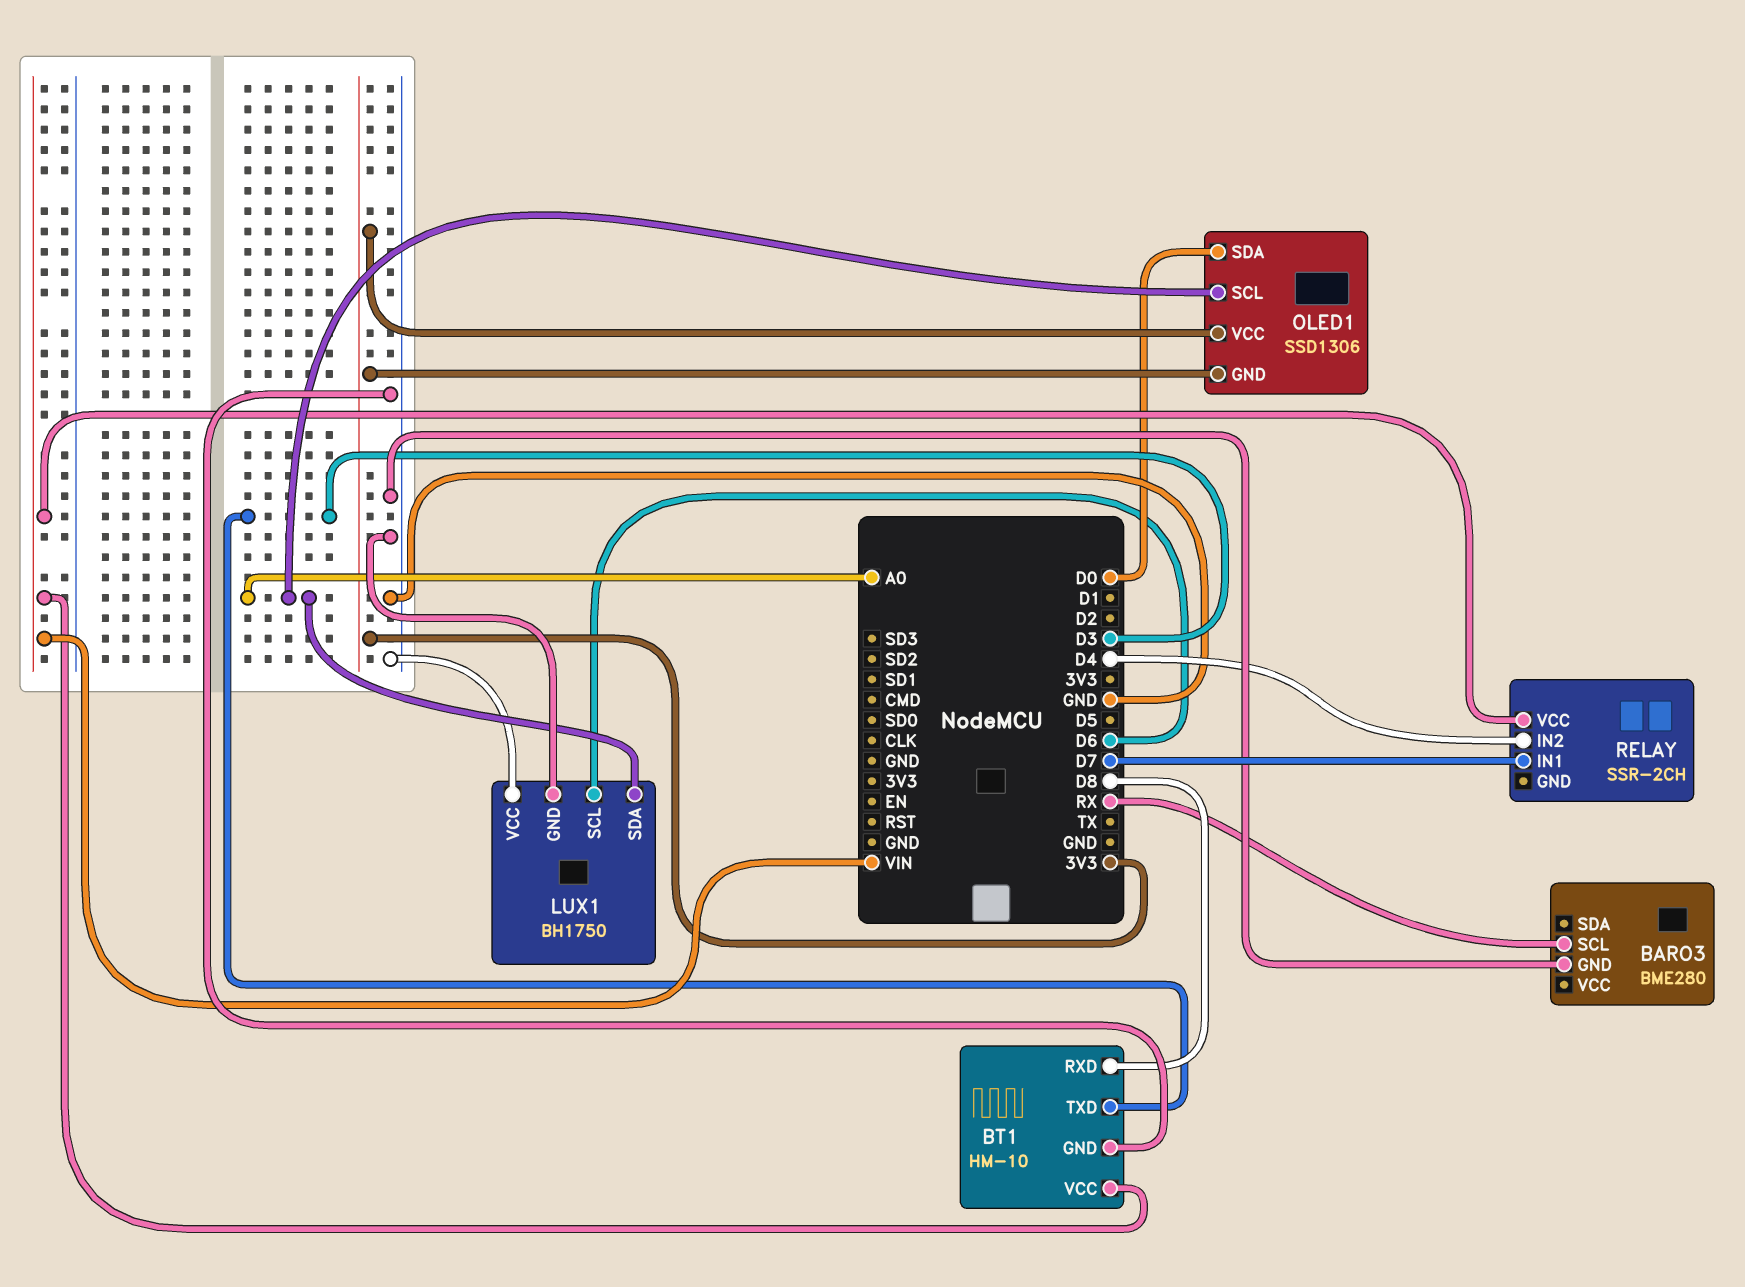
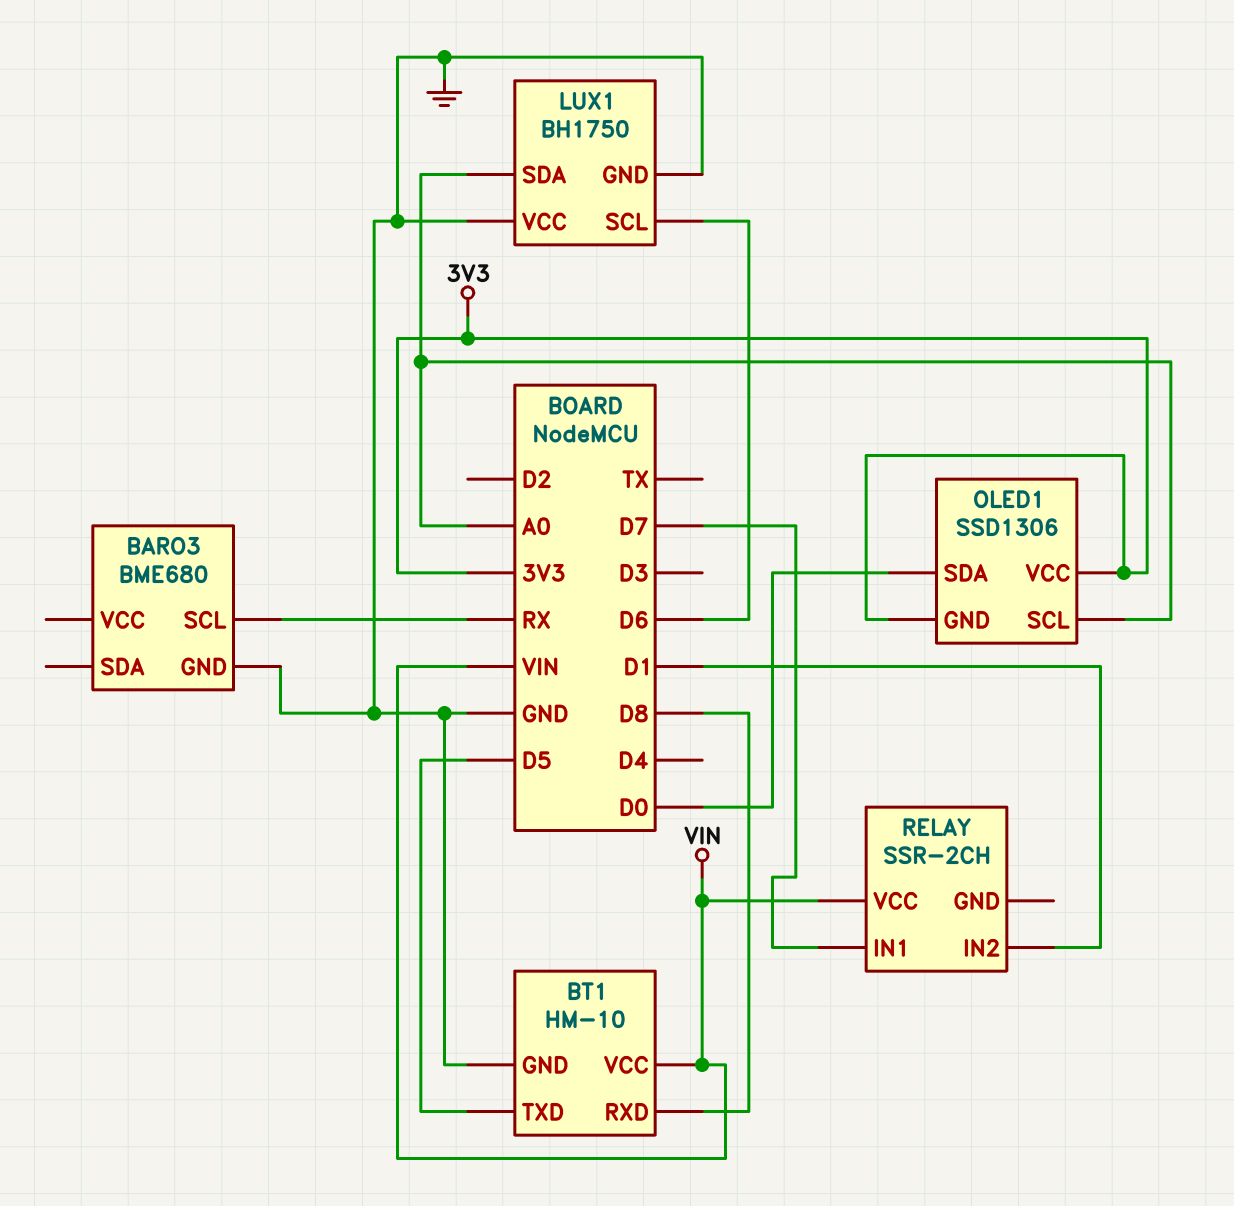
BARO3: BME280 -> BME680
BT1 pin TXD: D3 -> D5
RELAY pin IN2: D4 -> D1

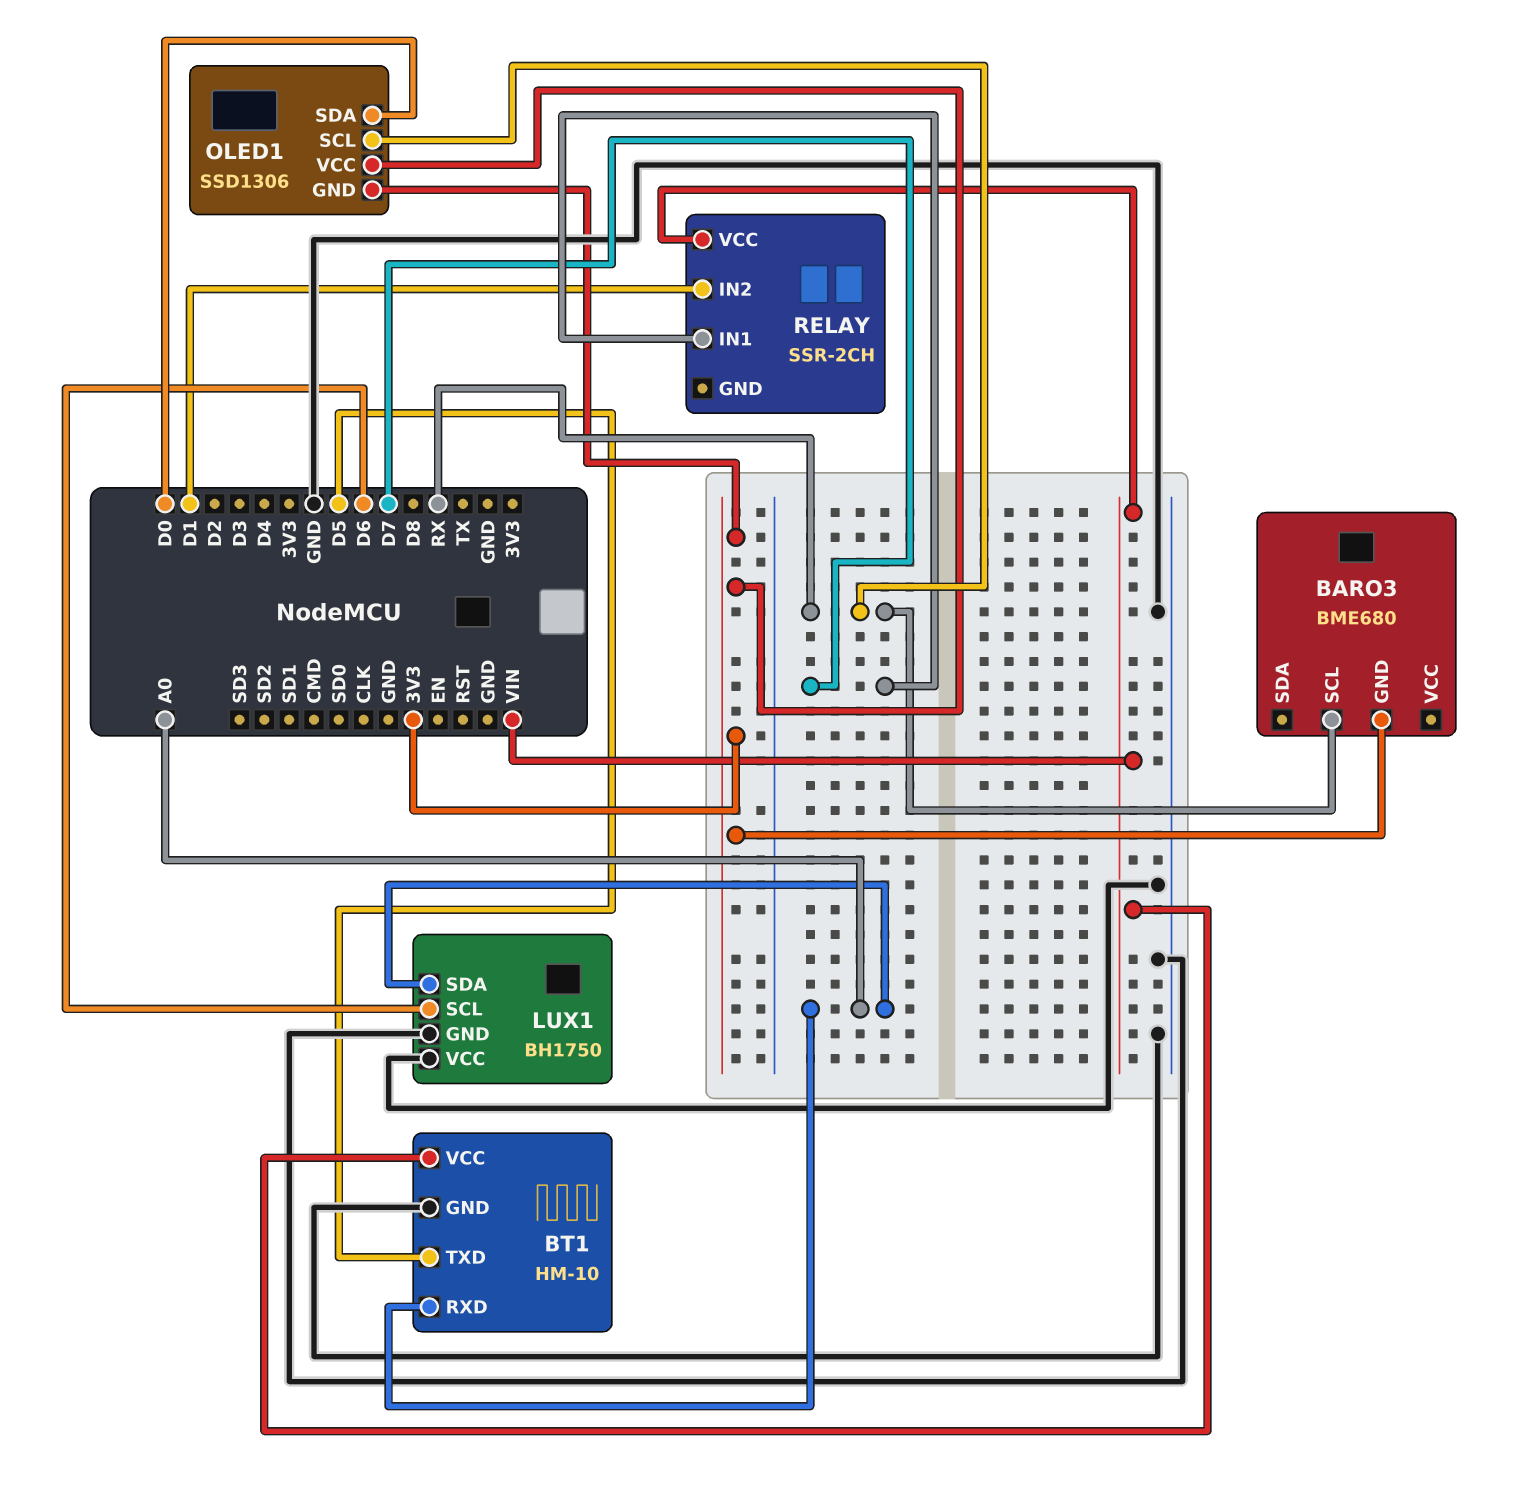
BARO3 pin GND: GND -> 3V3
BT1 pin RXD: D8 -> A0
OLED1 pin SCL: A0 -> RX

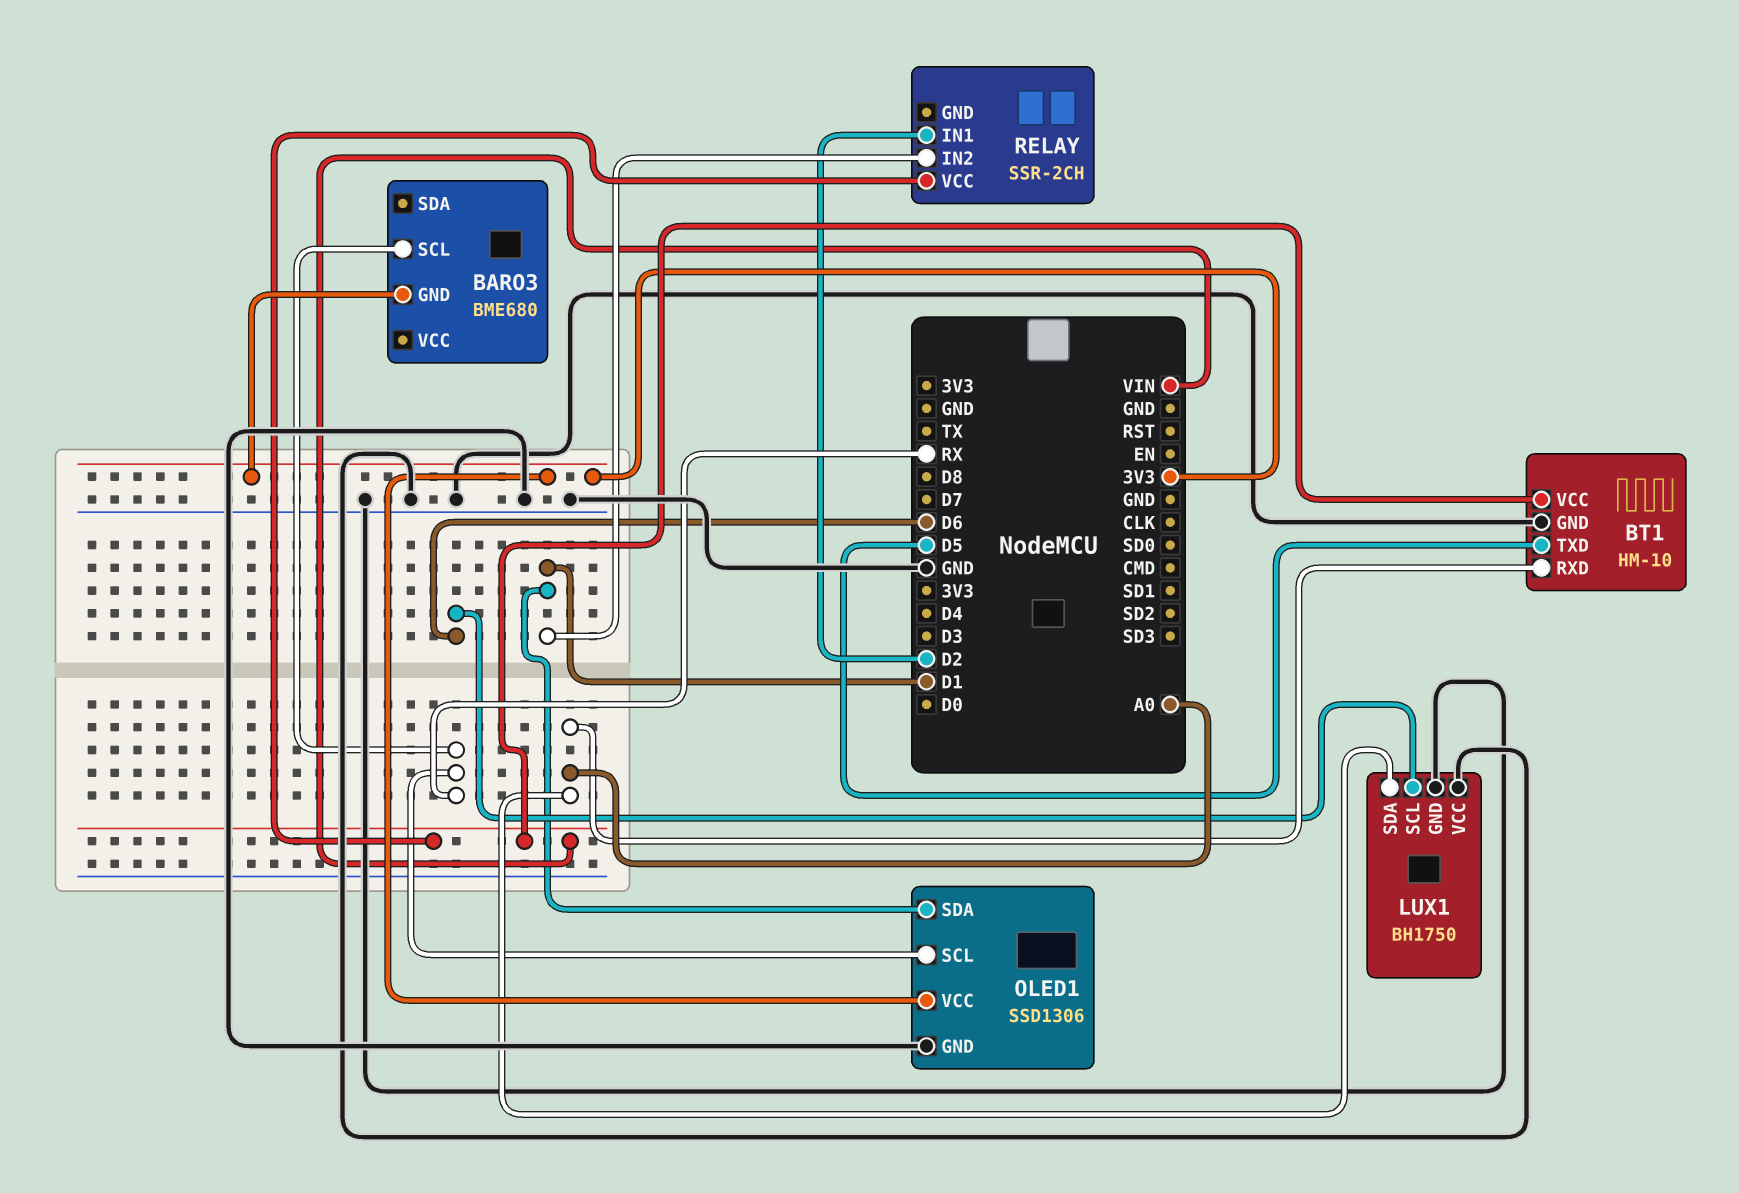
OLED1 pin GND: 3V3 -> GND
OLED1 pin SDA: D0 -> D1
RELAY pin IN1: D7 -> D2

